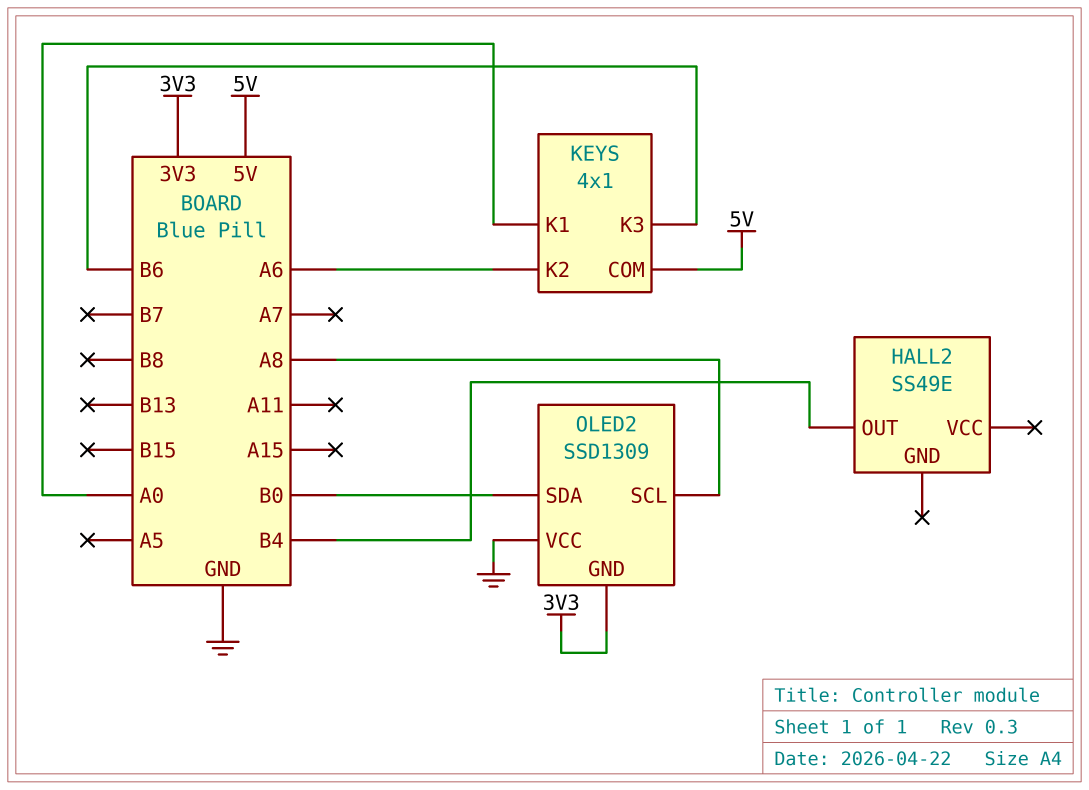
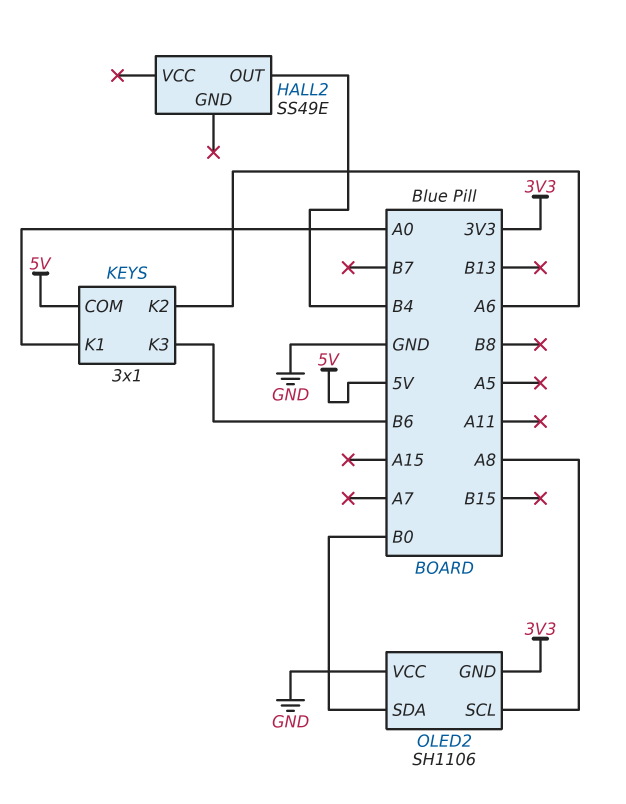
KEYS: 4x1 -> 3x1
OLED2: SSD1309 -> SH1106

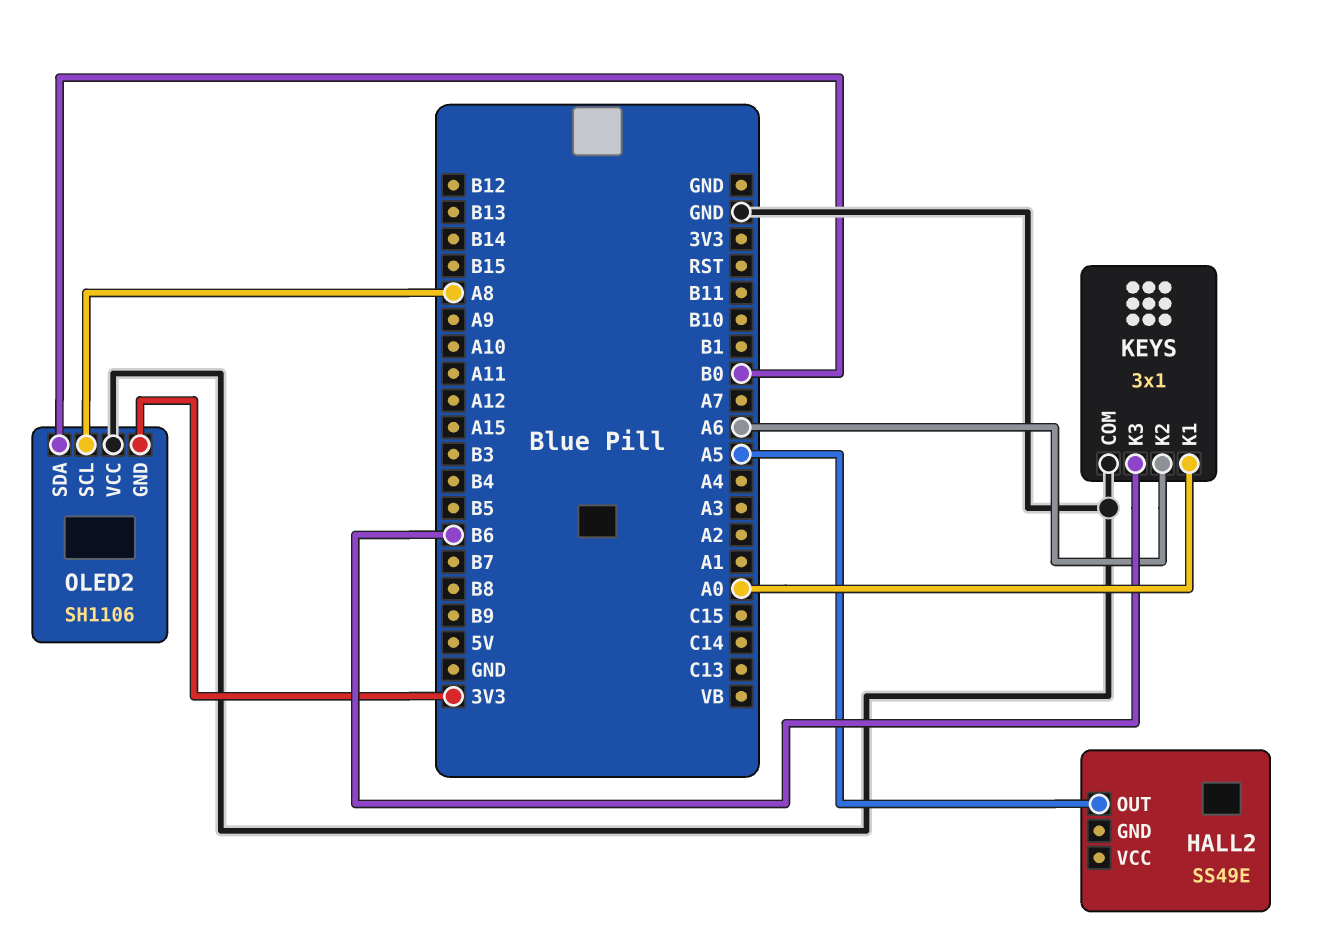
HALL2 pin OUT: B4 -> A5
KEYS pin COM: 5V -> GND

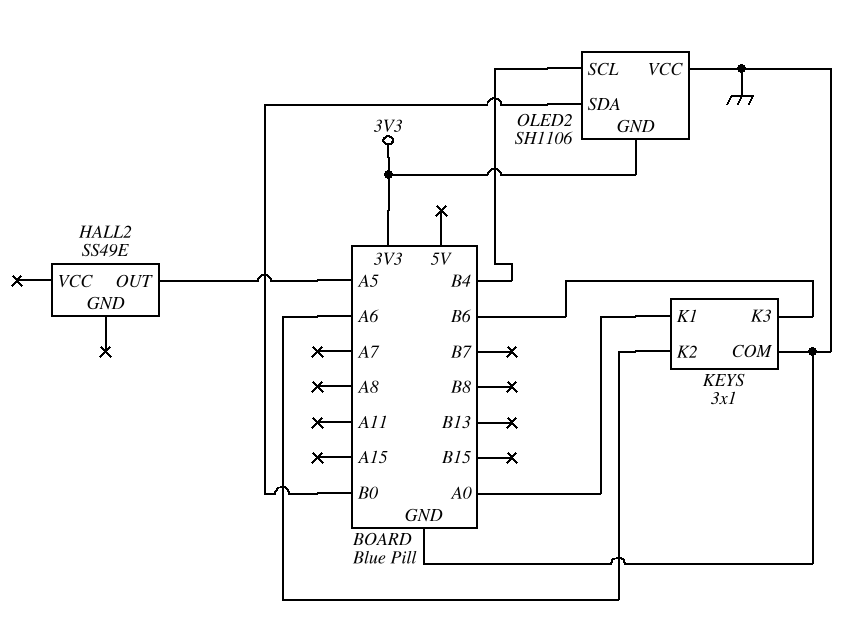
OLED2 pin SCL: A8 -> B4

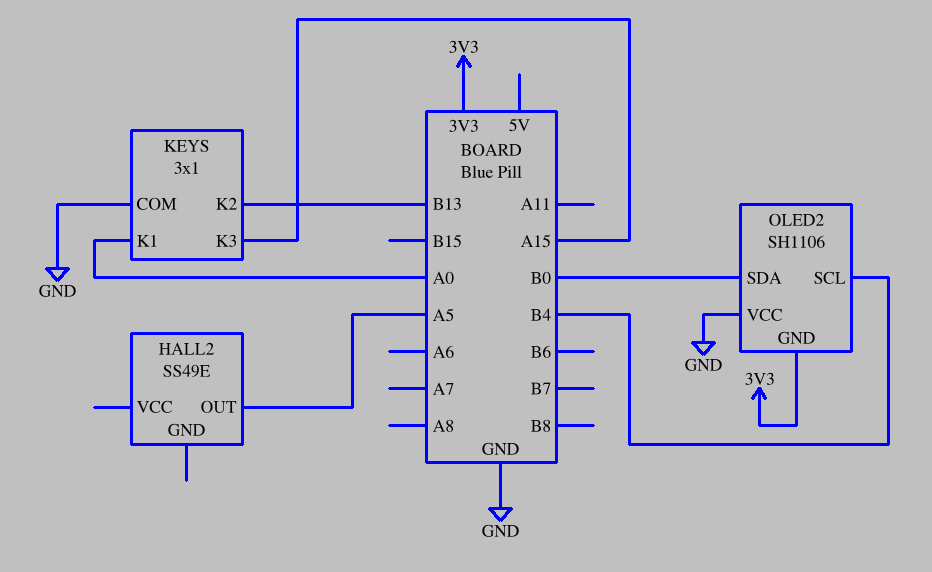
KEYS pin K2: A6 -> B13
KEYS pin K3: B6 -> A15

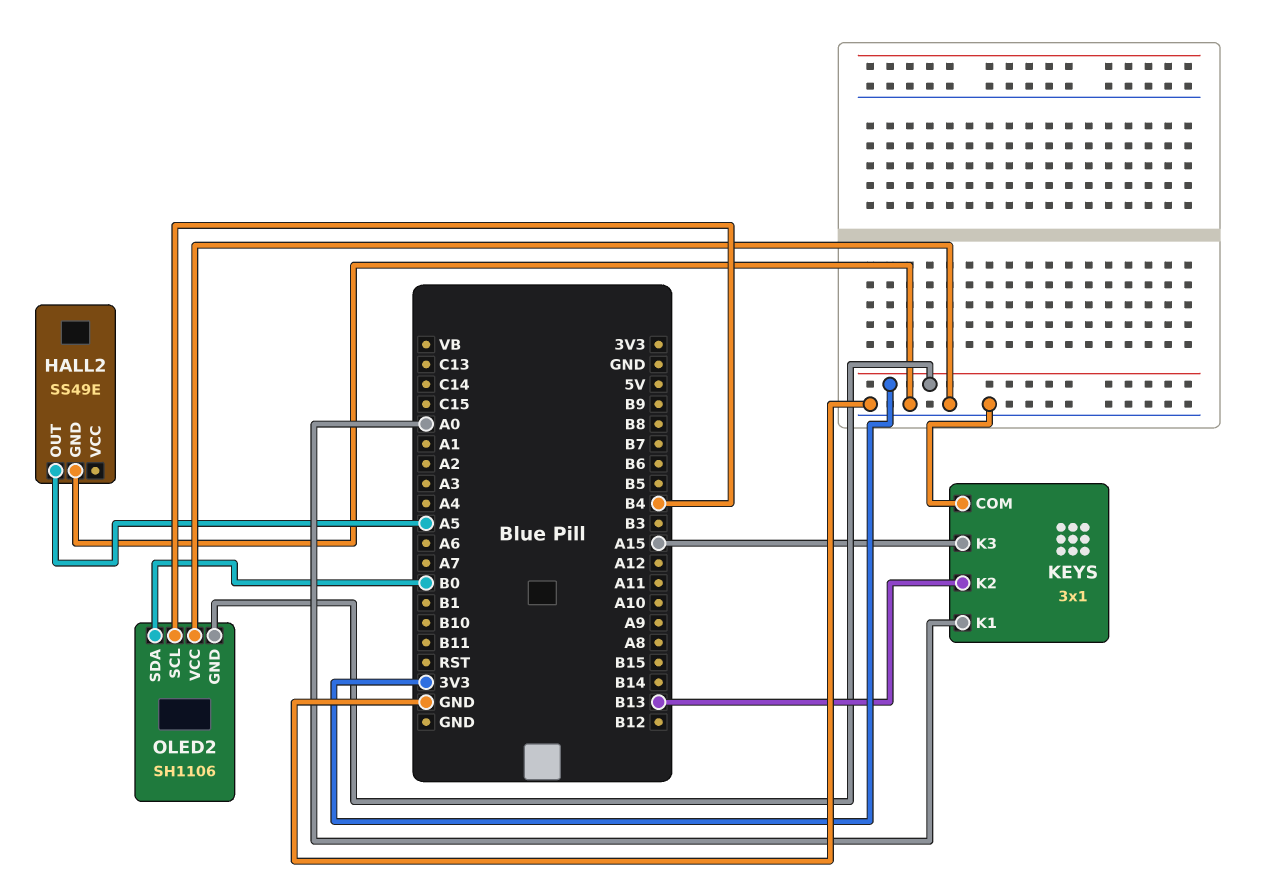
HALL2 pin GND: none -> GND

